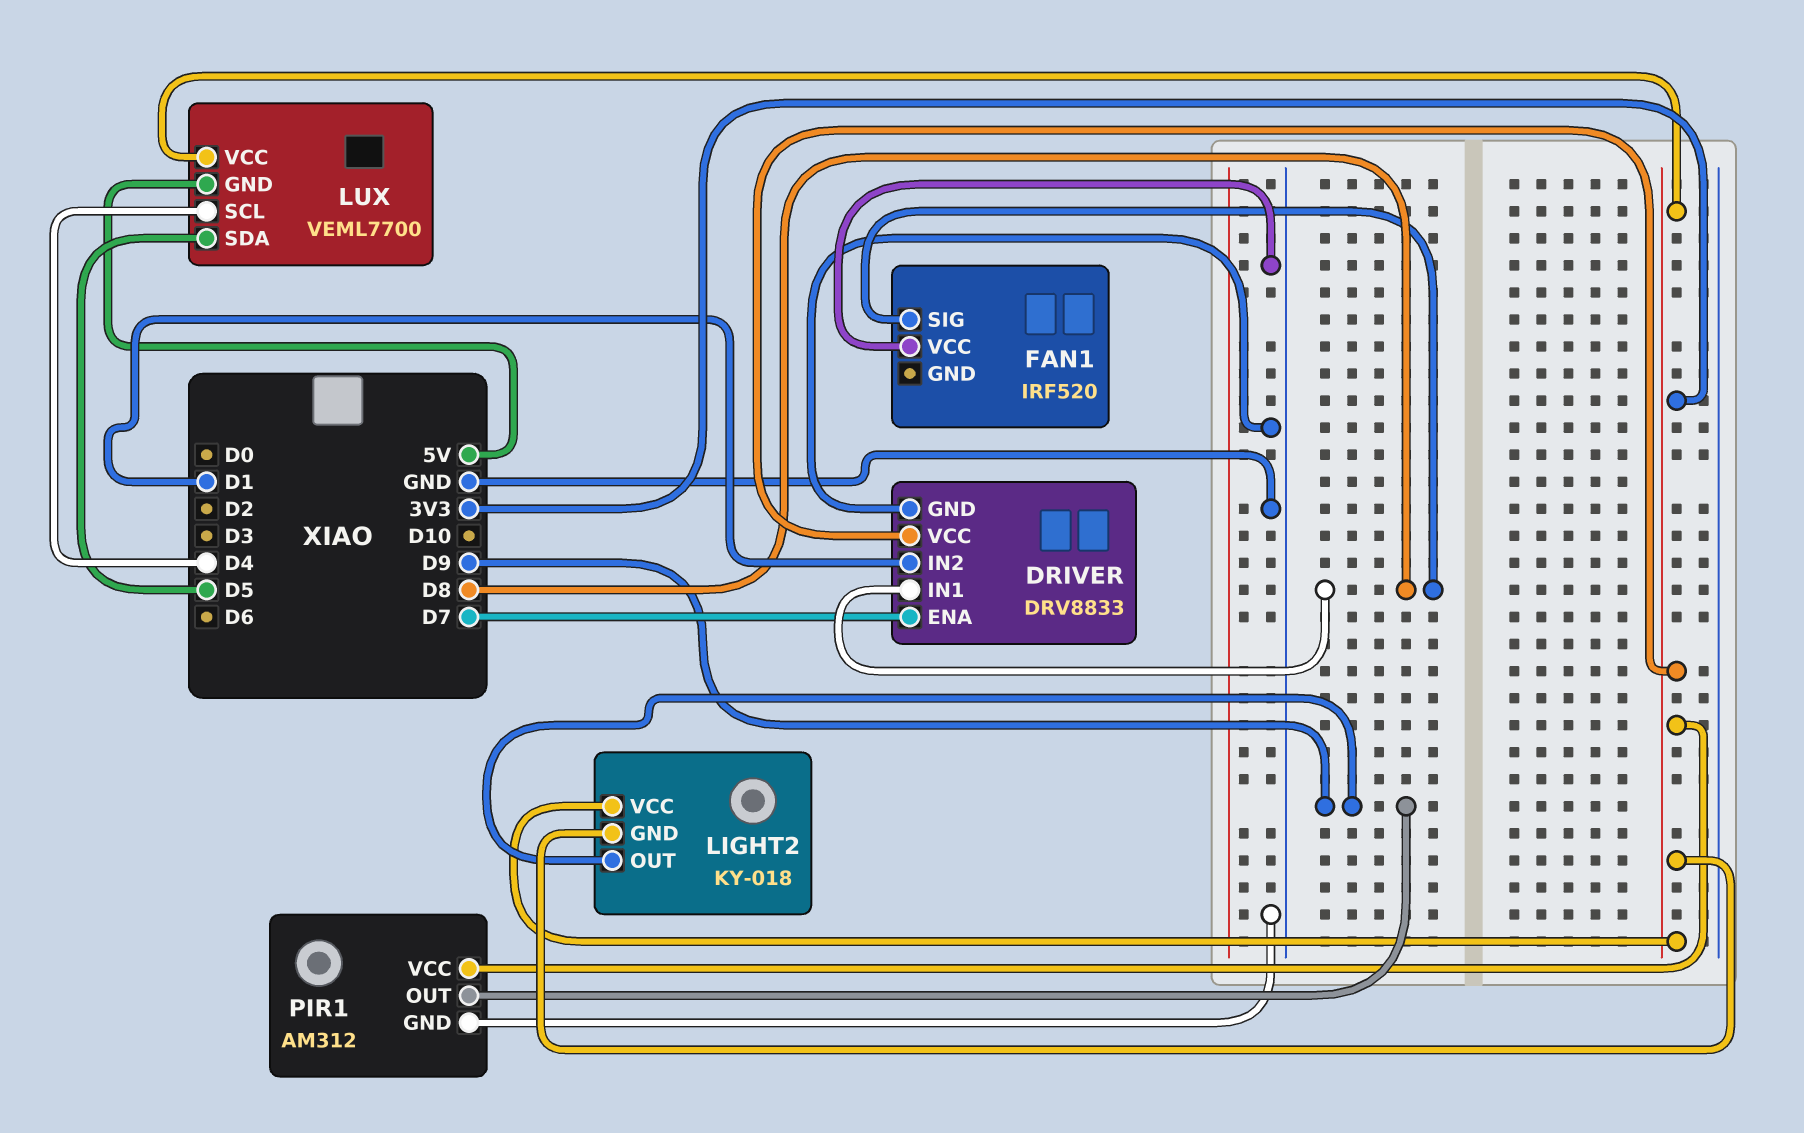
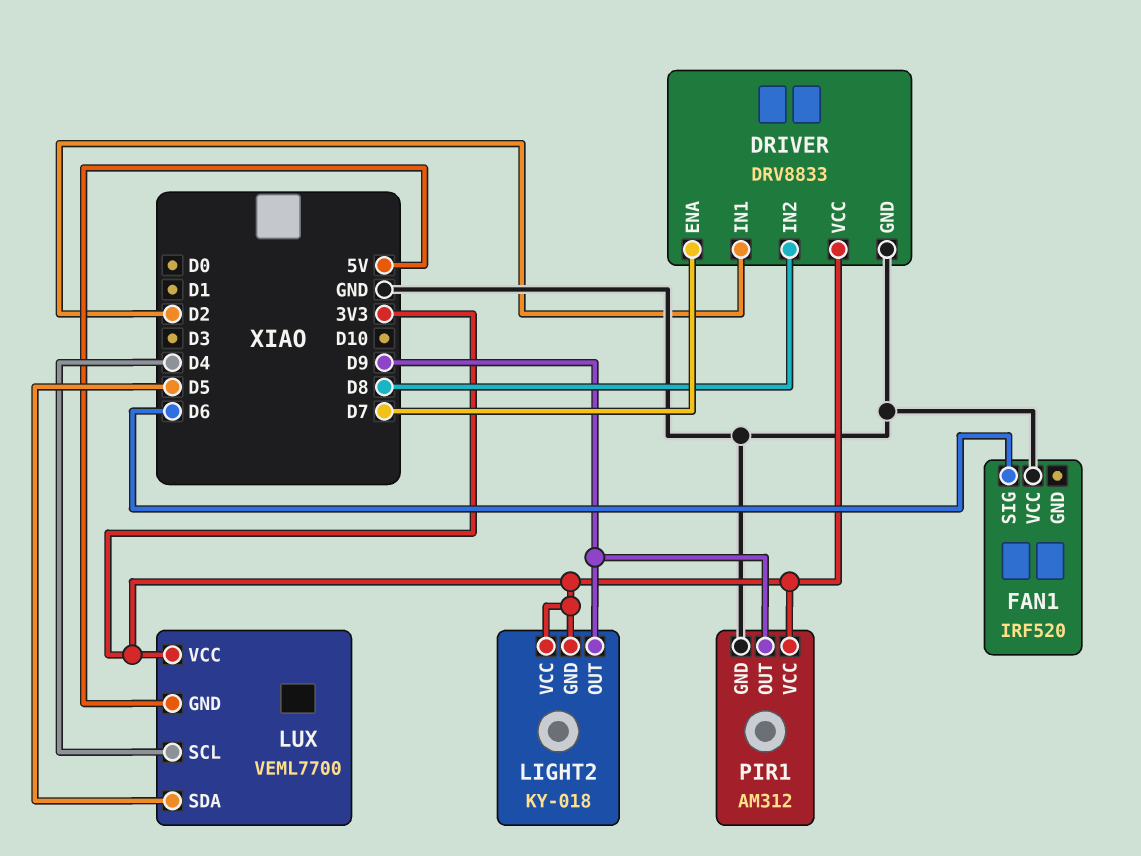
DRIVER pin IN1: D8 -> D2
DRIVER pin IN2: D1 -> D8
FAN1 pin SIG: D8 -> D6

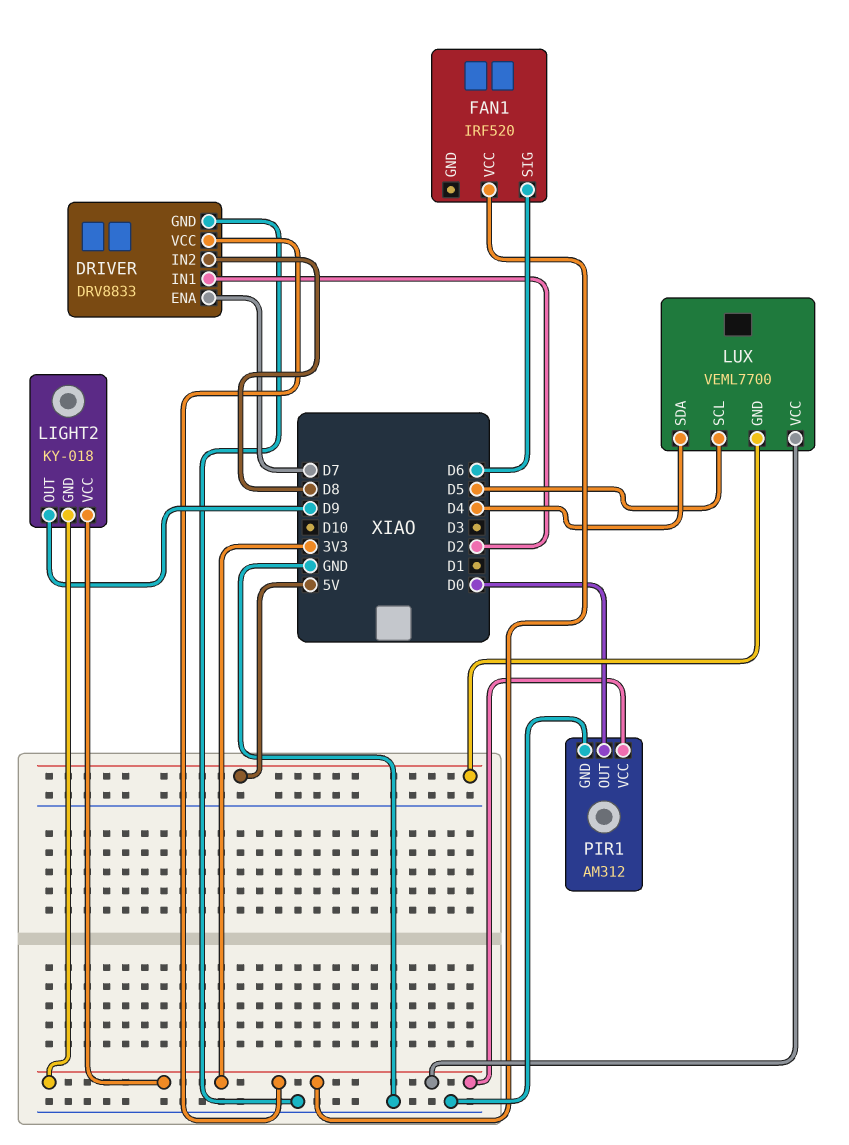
FAN1 pin VCC: GND -> 3V3
LUX pin SCL: D4 -> D5
LUX pin SDA: D5 -> D4
PIR1 pin OUT: D9 -> D0

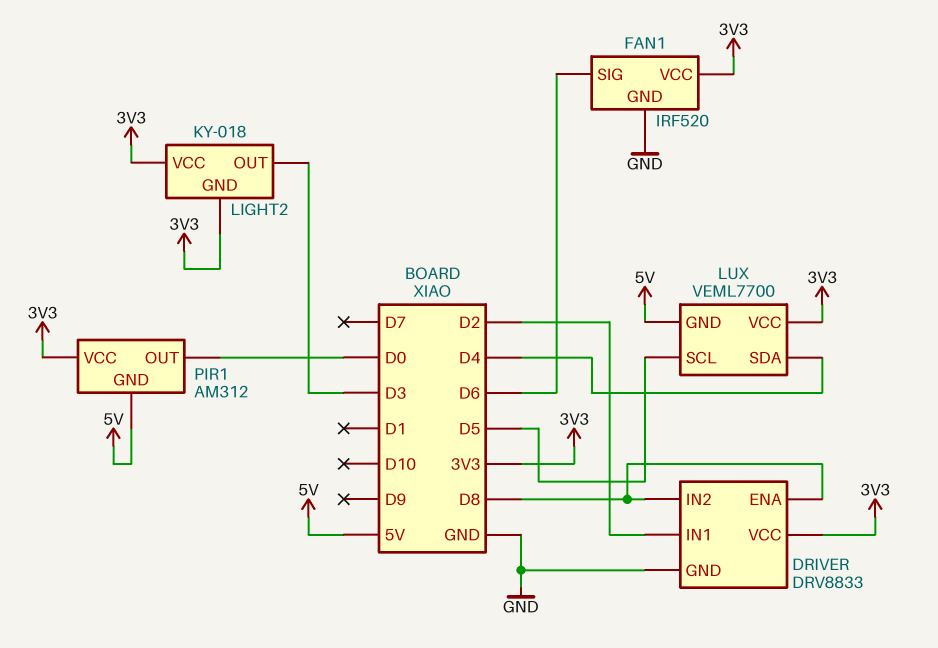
DRIVER pin ENA: D7 -> D8
FAN1 pin GND: none -> GND
LIGHT2 pin OUT: D9 -> D3
PIR1 pin GND: GND -> 5V

